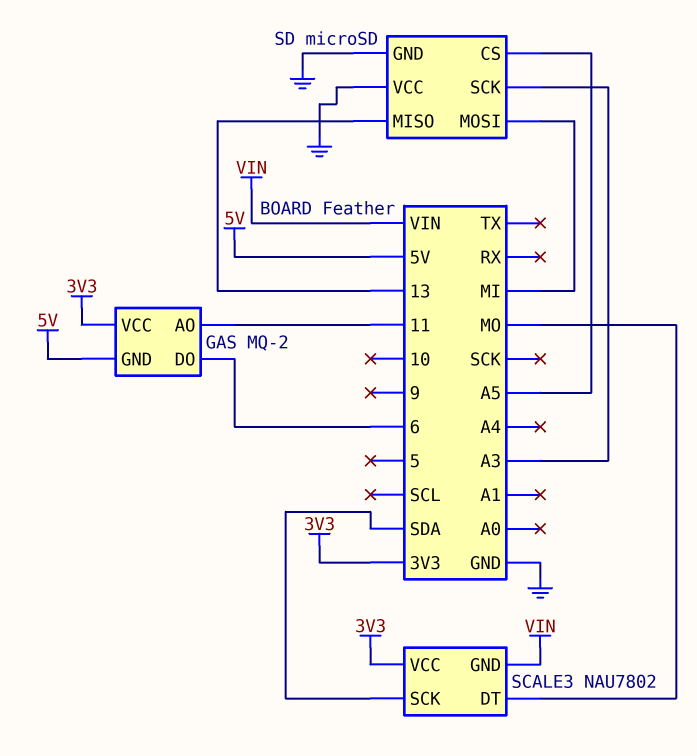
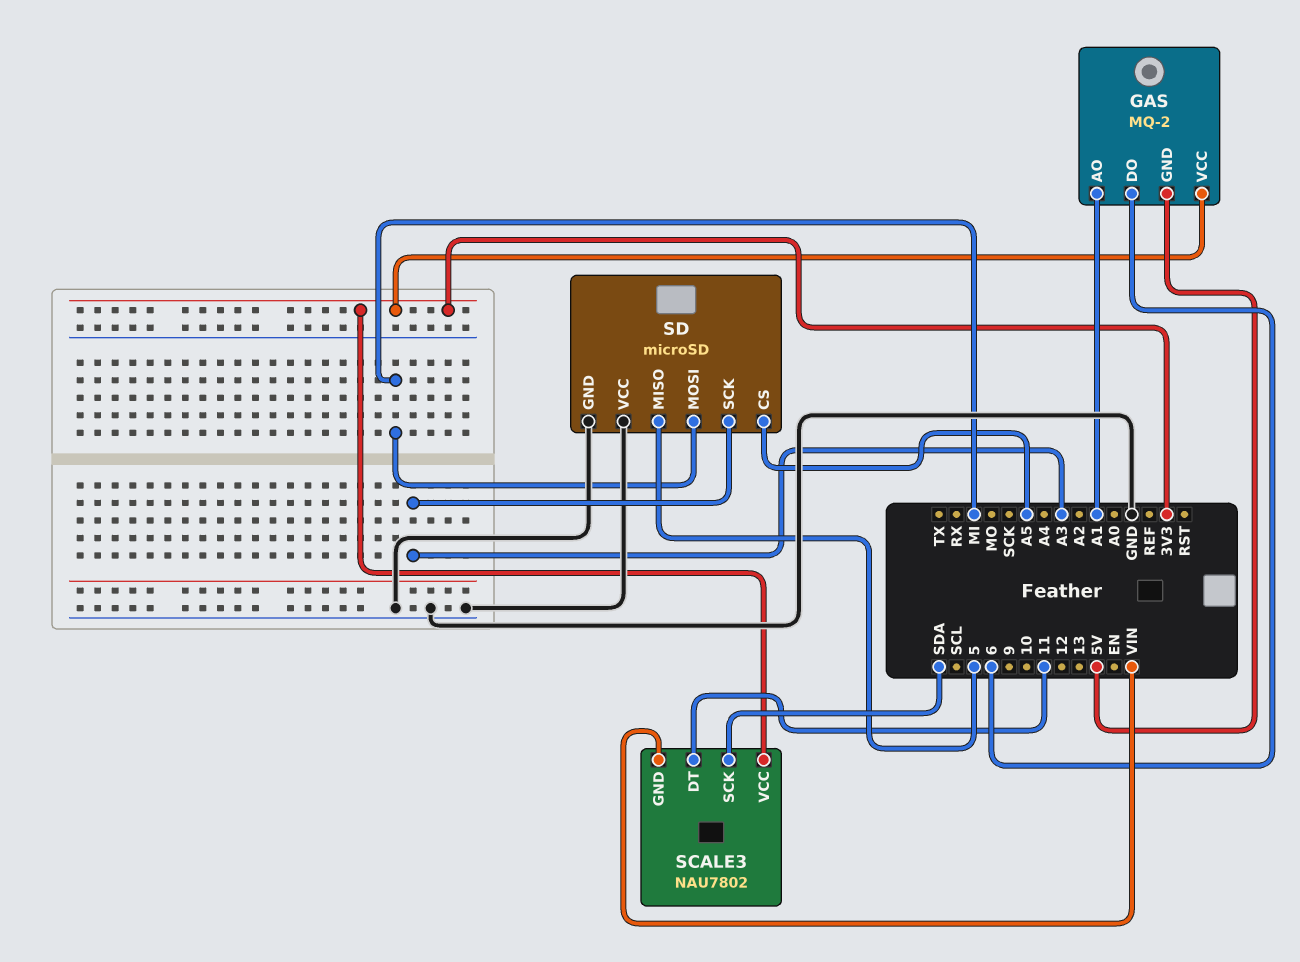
GAS pin AO: 11 -> A1
SCALE3 pin DT: MO -> 11
SD pin MISO: 13 -> 5

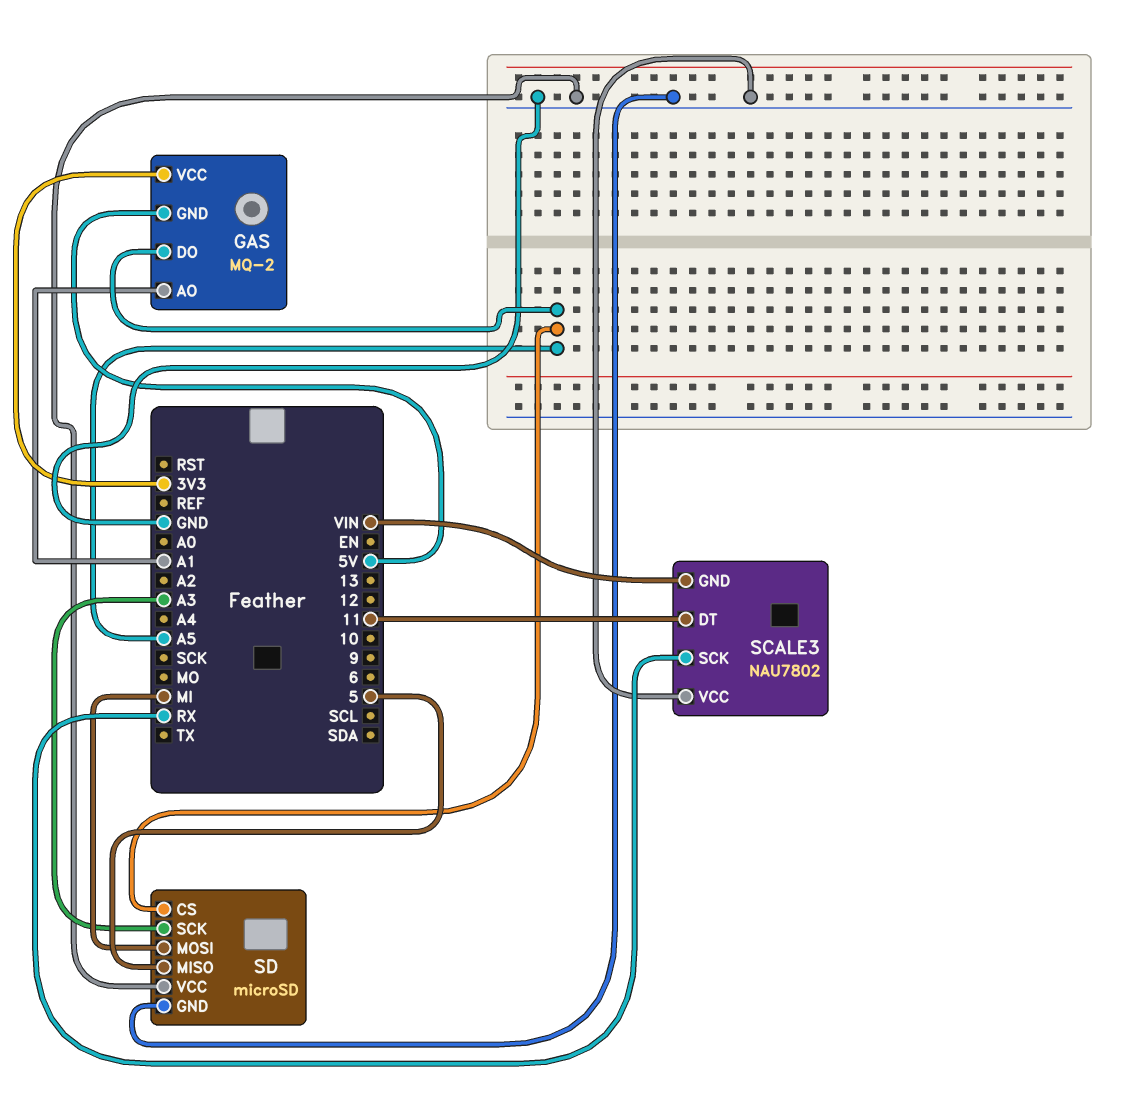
GAS pin DO: 6 -> A5
SCALE3 pin SCK: SDA -> RX
SCALE3 pin VCC: 3V3 -> GND

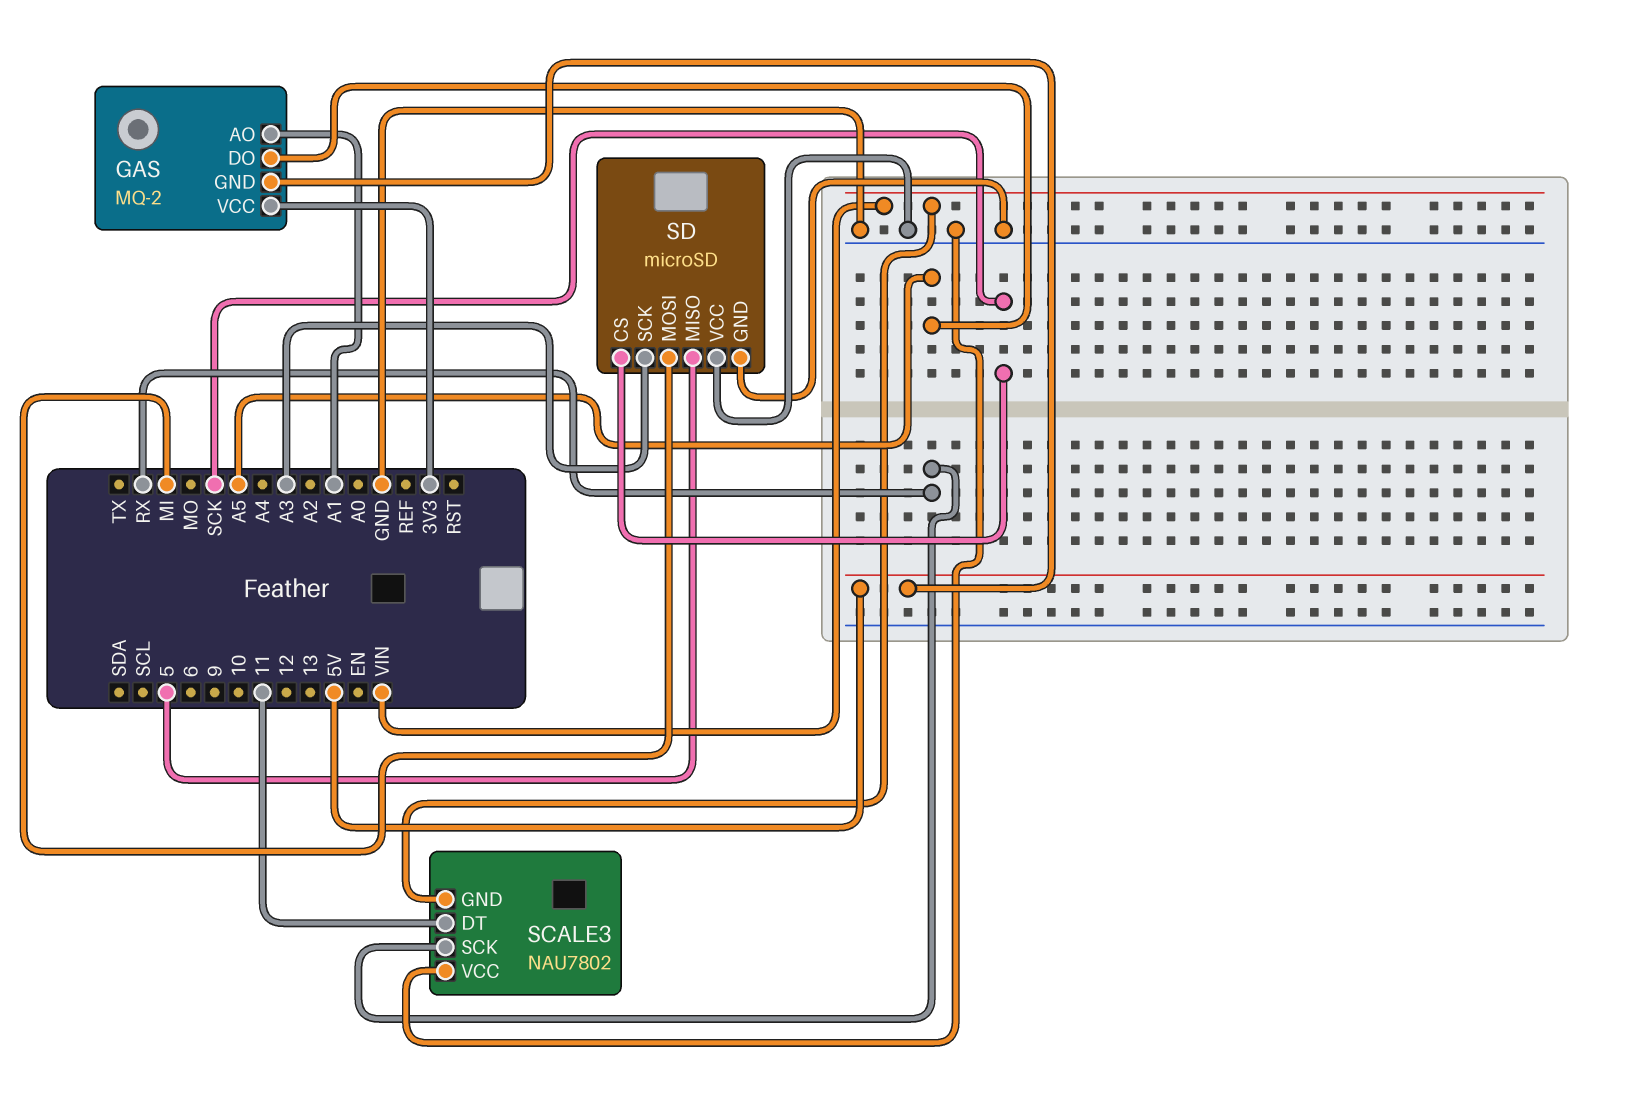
SD pin CS: A5 -> SCK

